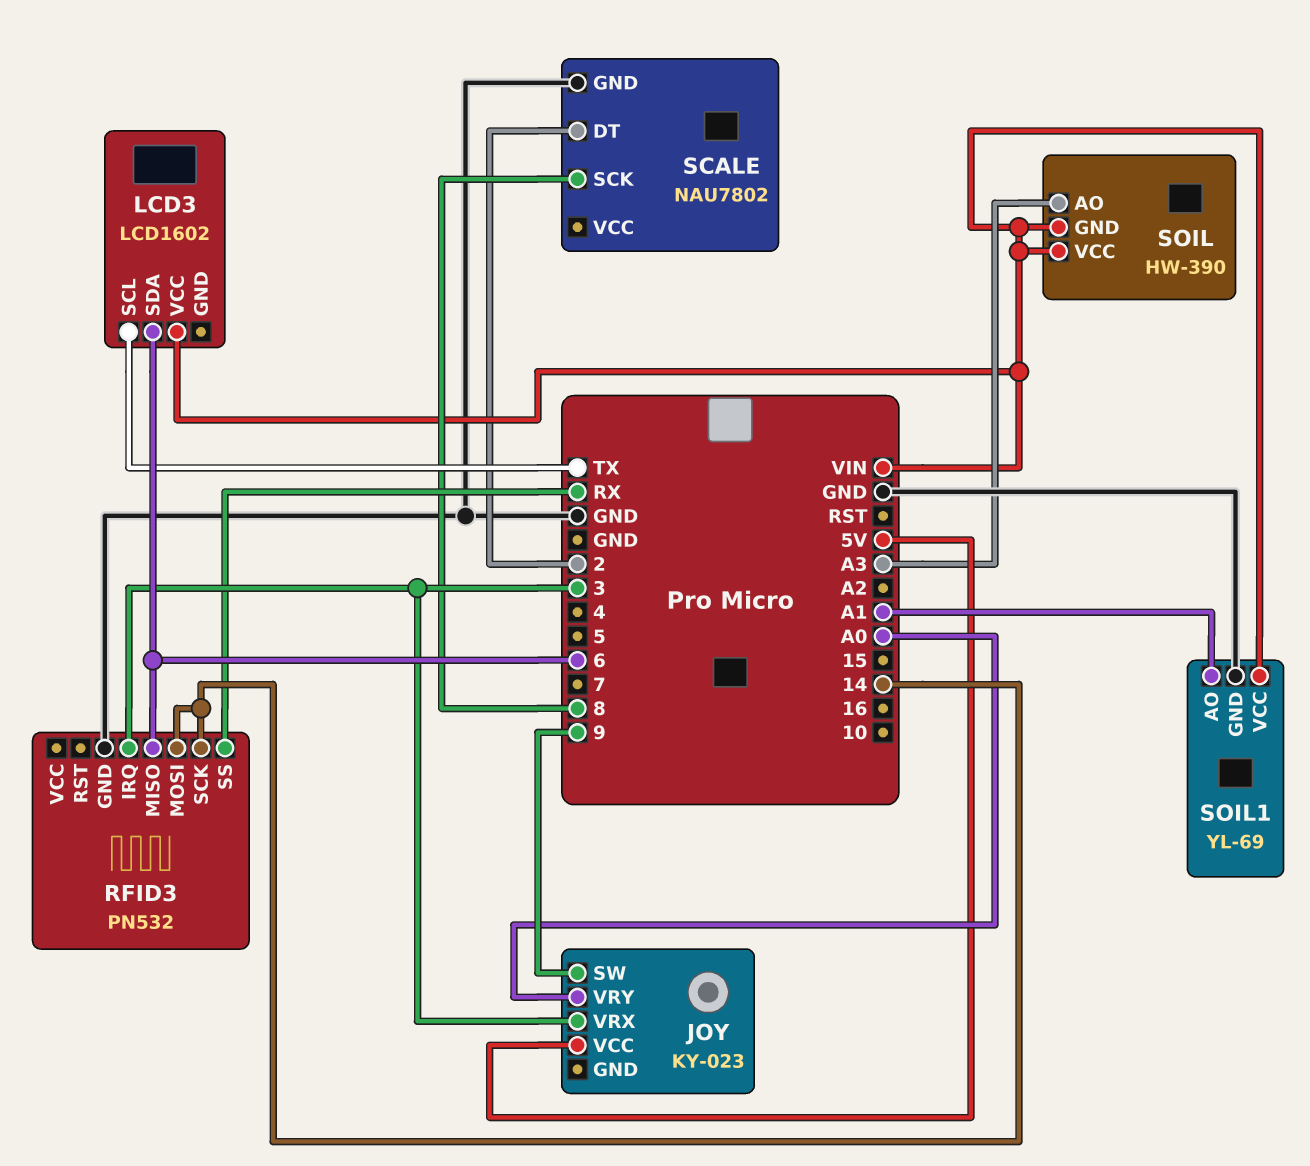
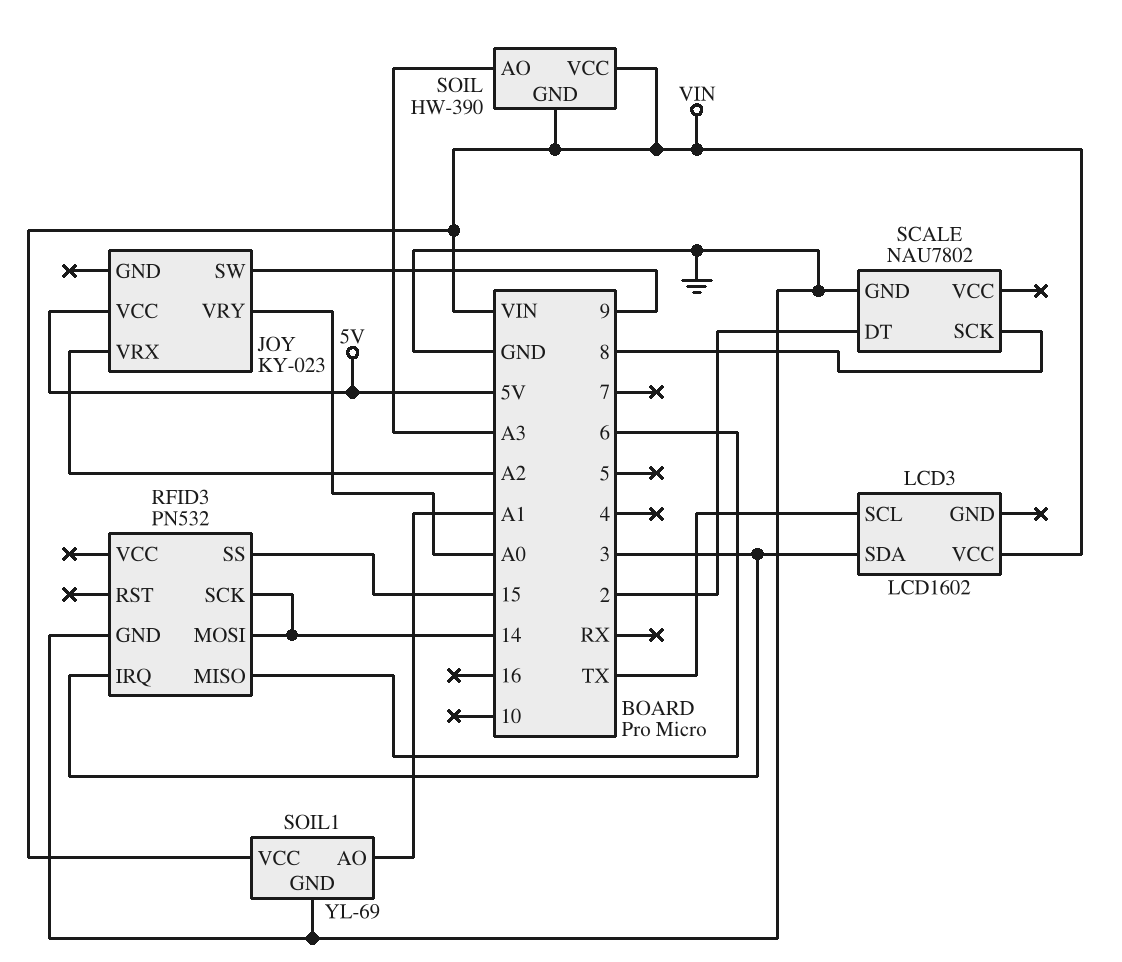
JOY pin VRX: 3 -> A2
LCD3 pin SDA: 6 -> 3
RFID3 pin SS: RX -> 15

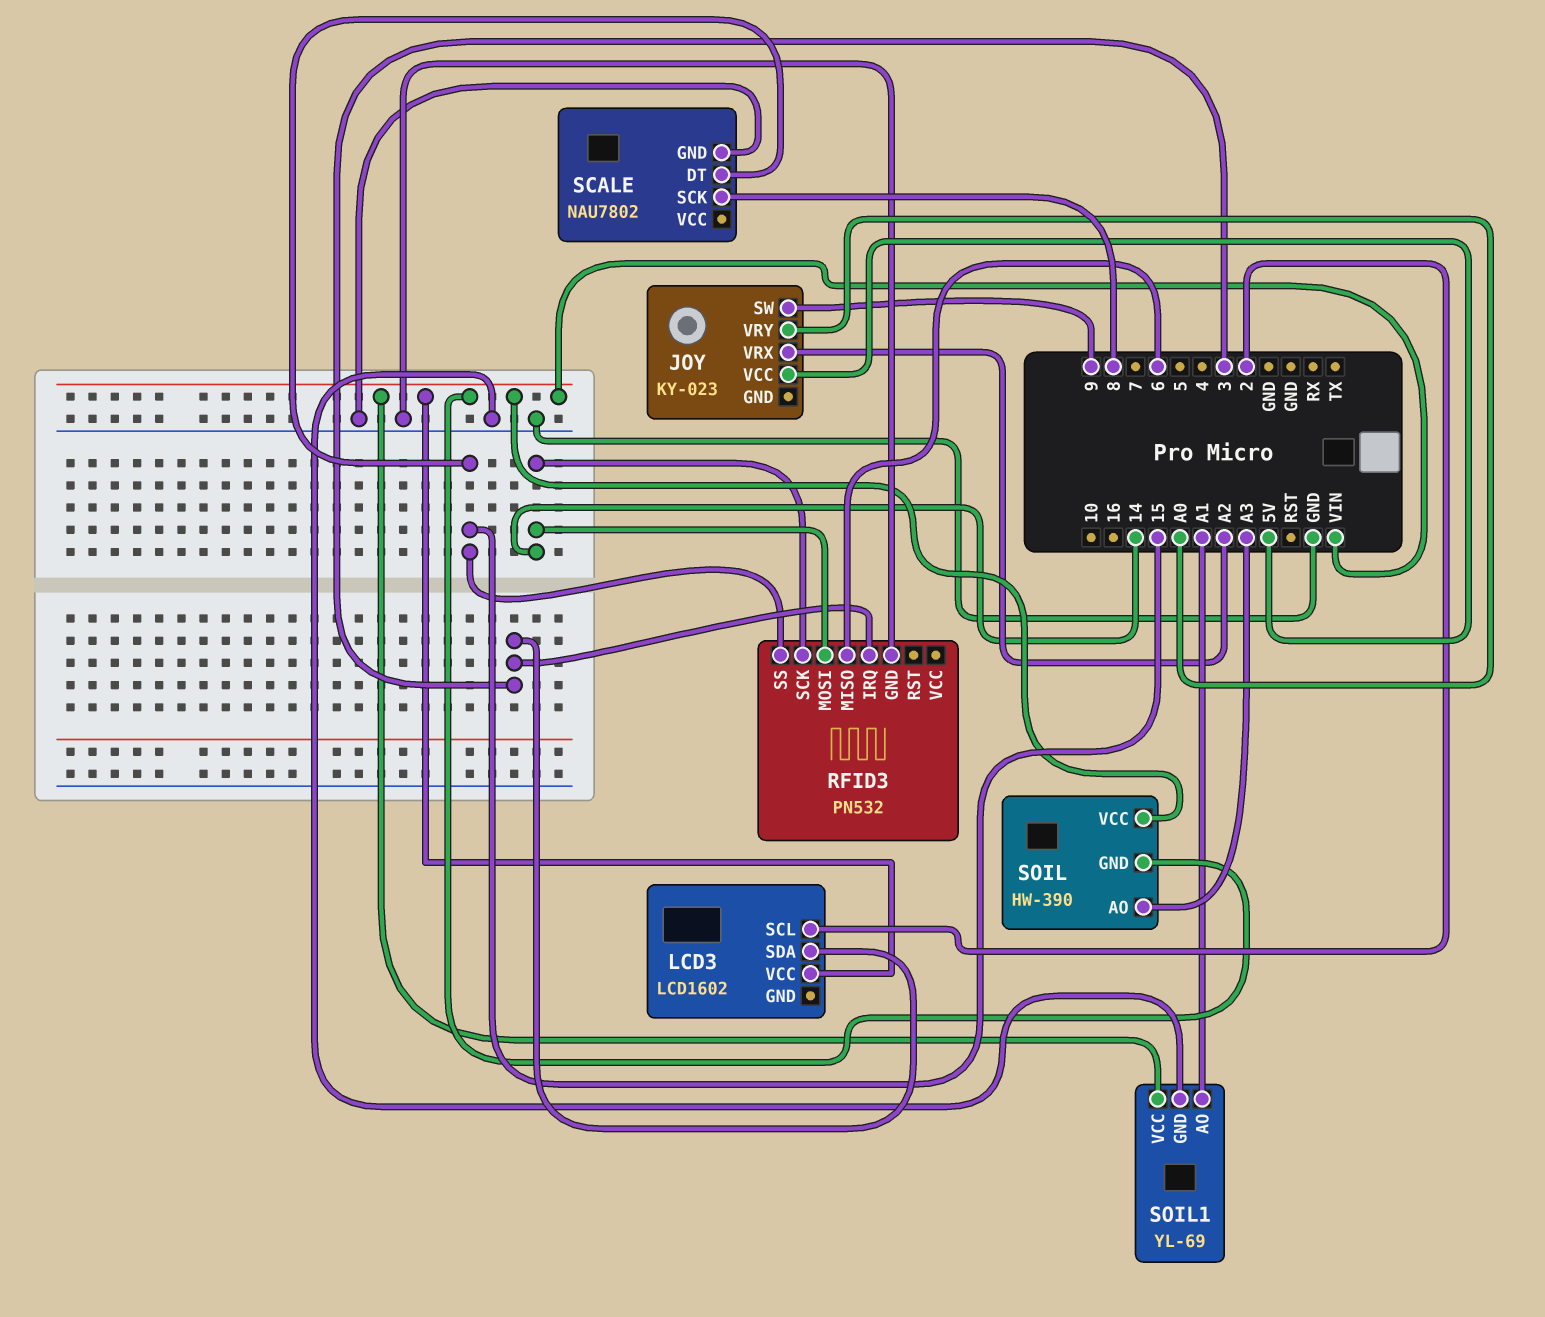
LCD3 pin SCL: TX -> 2
SCALE pin DT: 2 -> 15

